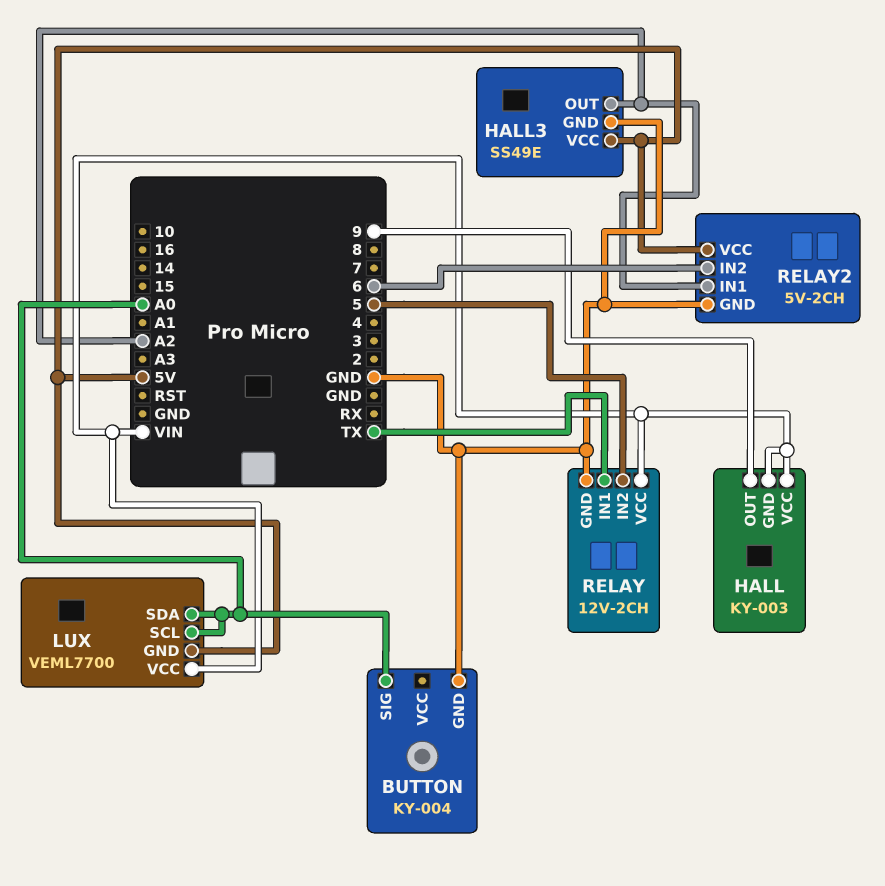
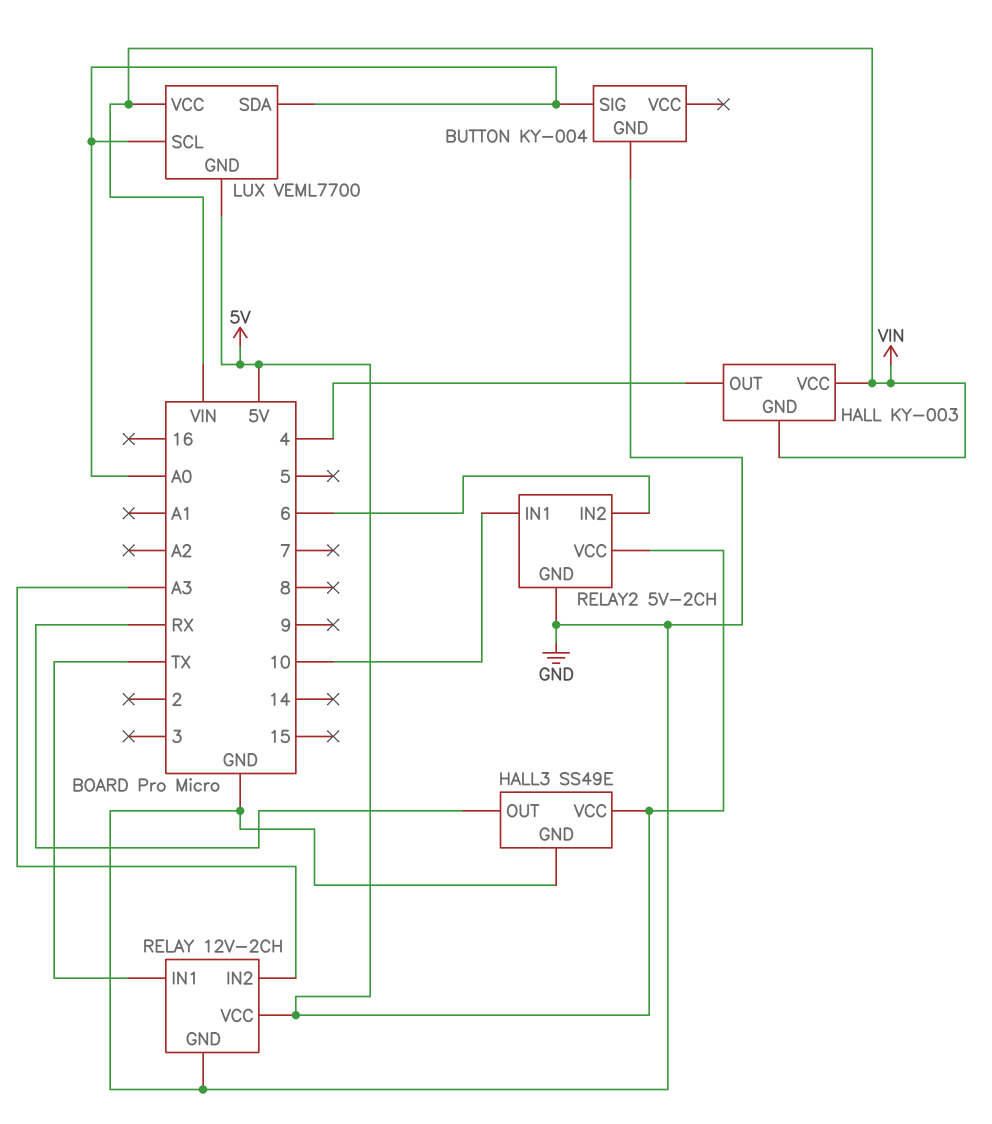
HALL pin OUT: 9 -> 4
HALL3 pin OUT: A2 -> RX
RELAY pin IN2: 5 -> A3
RELAY pin VCC: VIN -> 5V
RELAY2 pin IN1: A2 -> 10

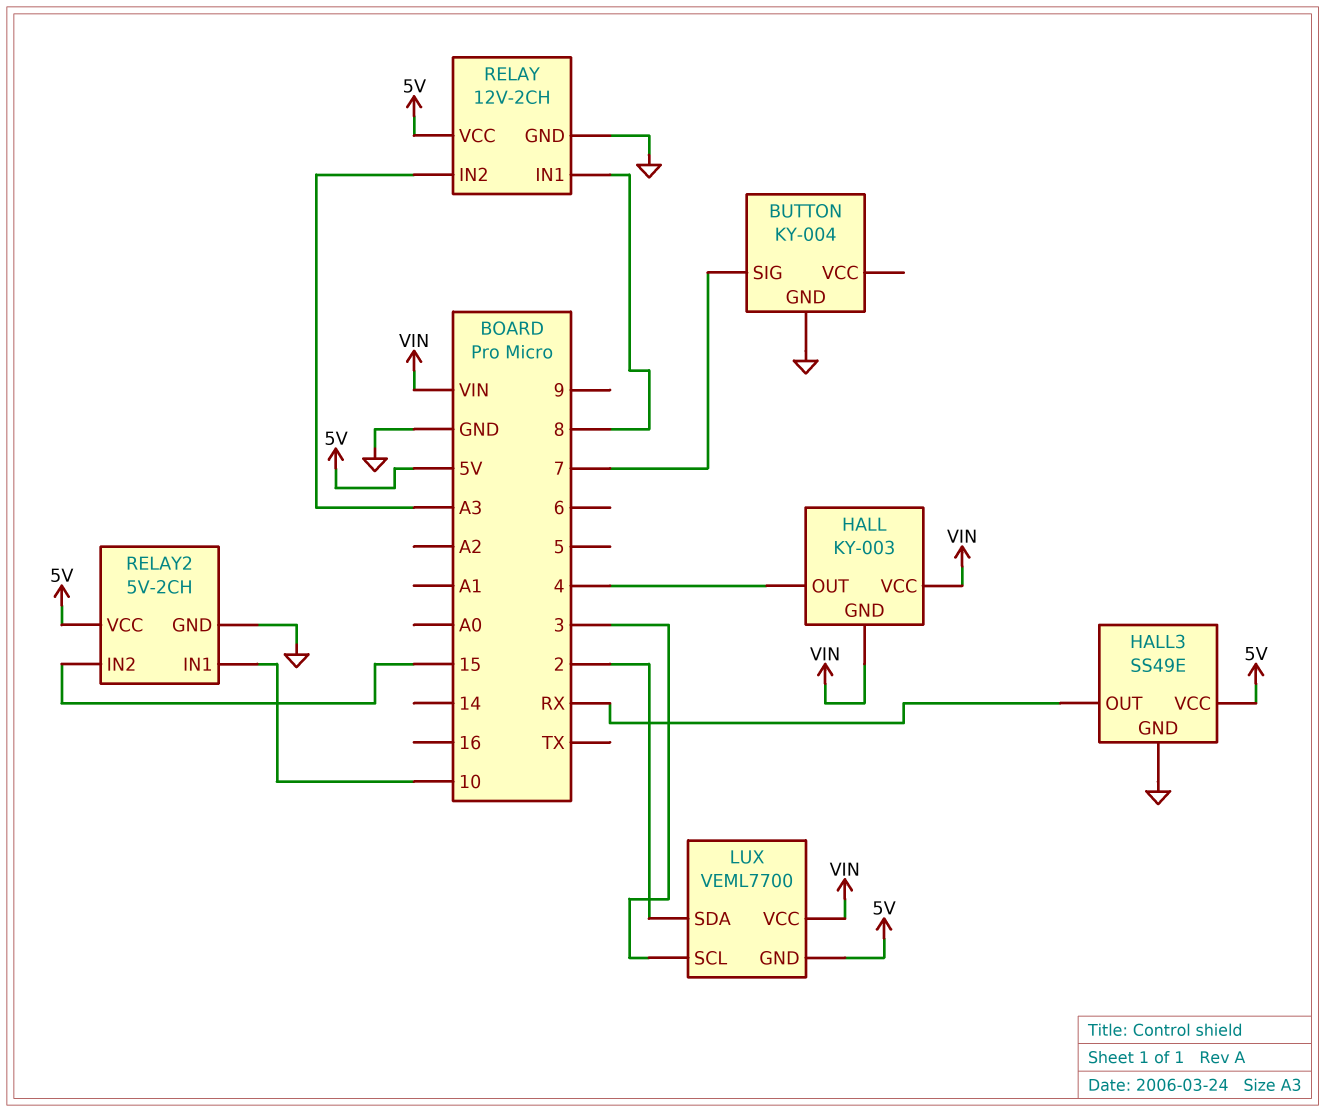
BUTTON pin SIG: A0 -> 7
LUX pin SCL: A0 -> 3
LUX pin SDA: A0 -> 2
RELAY pin IN1: TX -> 8
RELAY2 pin IN2: 6 -> 15

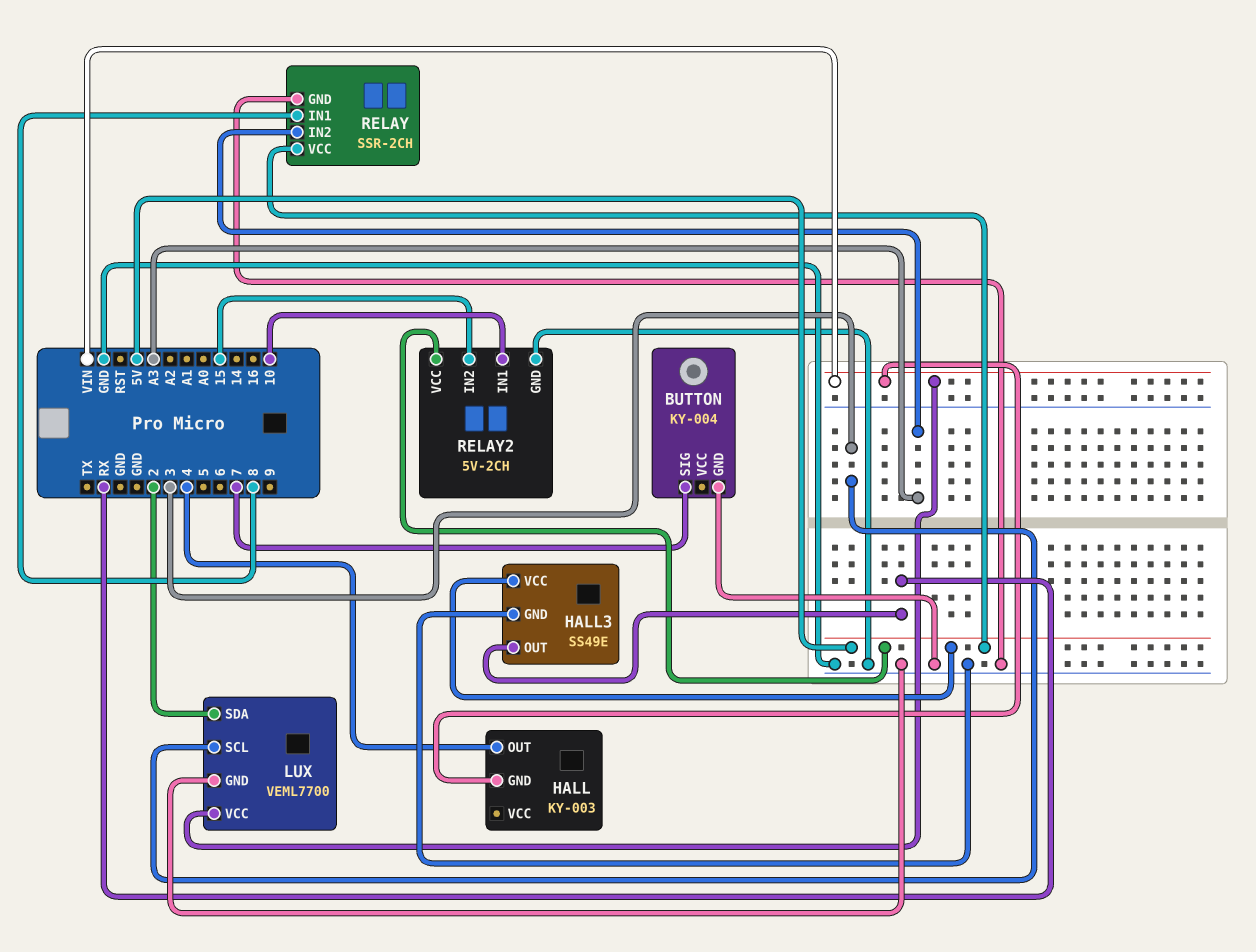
HALL pin VCC: VIN -> none
LUX pin GND: 5V -> GND
RELAY: 12V-2CH -> SSR-2CH

